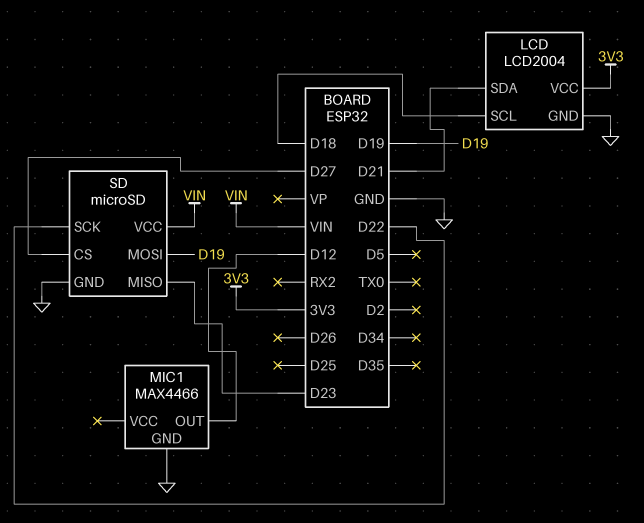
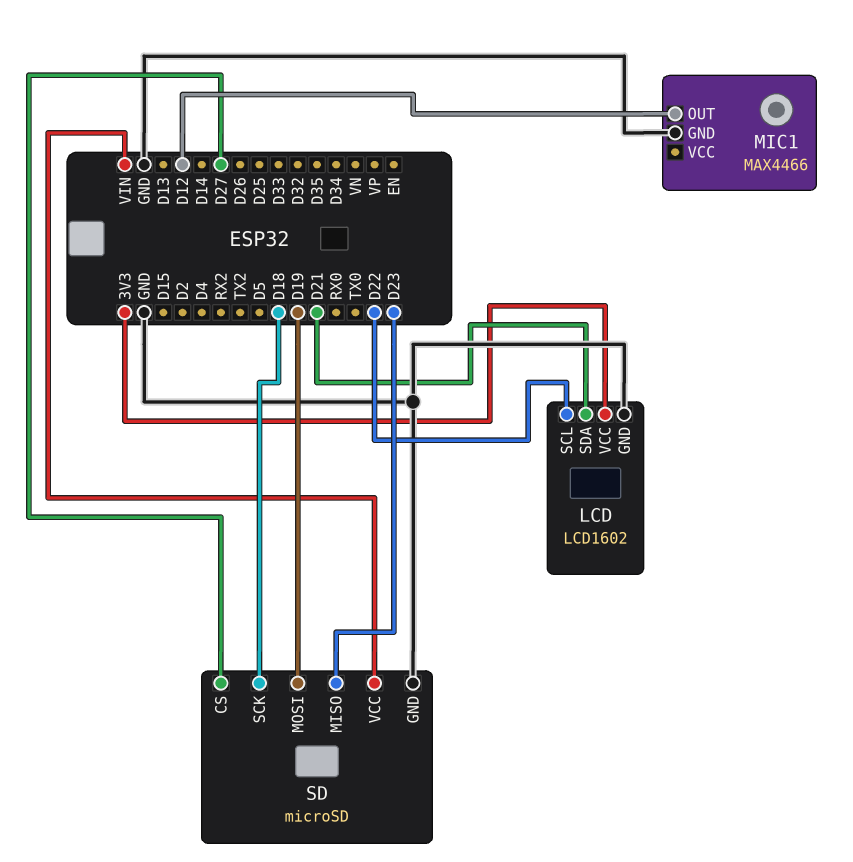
LCD: LCD2004 -> LCD1602
LCD pin SCL: D18 -> D22
SD pin SCK: D22 -> D18

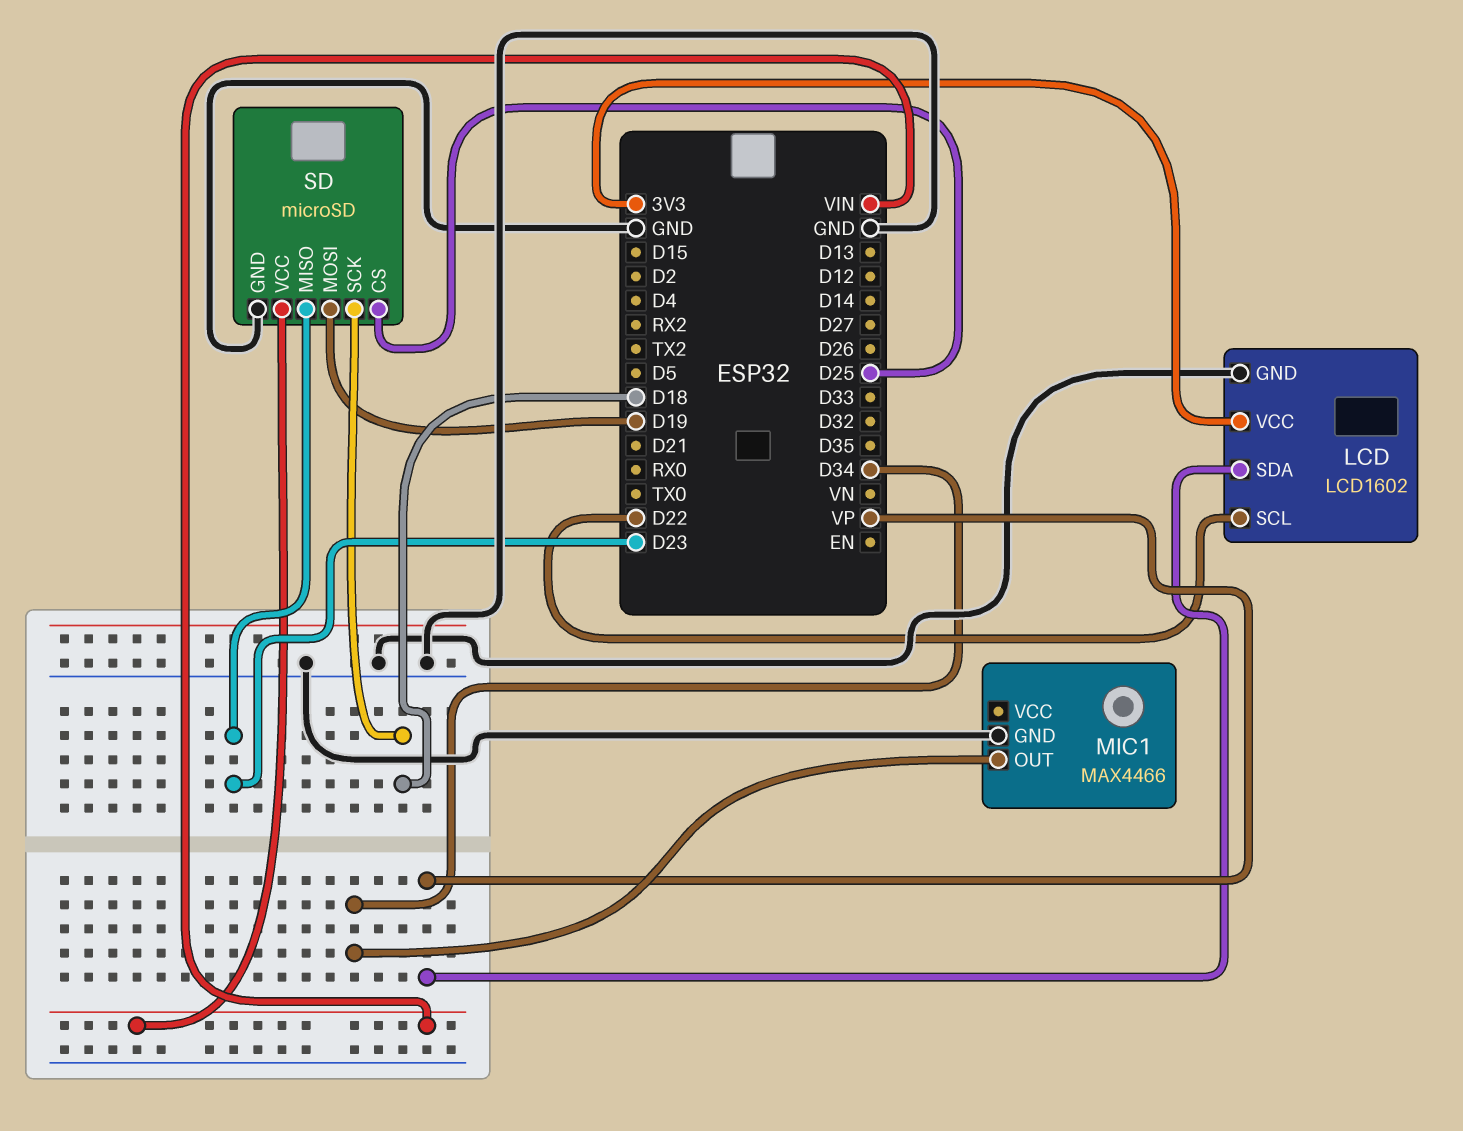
LCD pin SDA: D21 -> VP
MIC1 pin OUT: D12 -> D34
SD pin CS: D27 -> D25

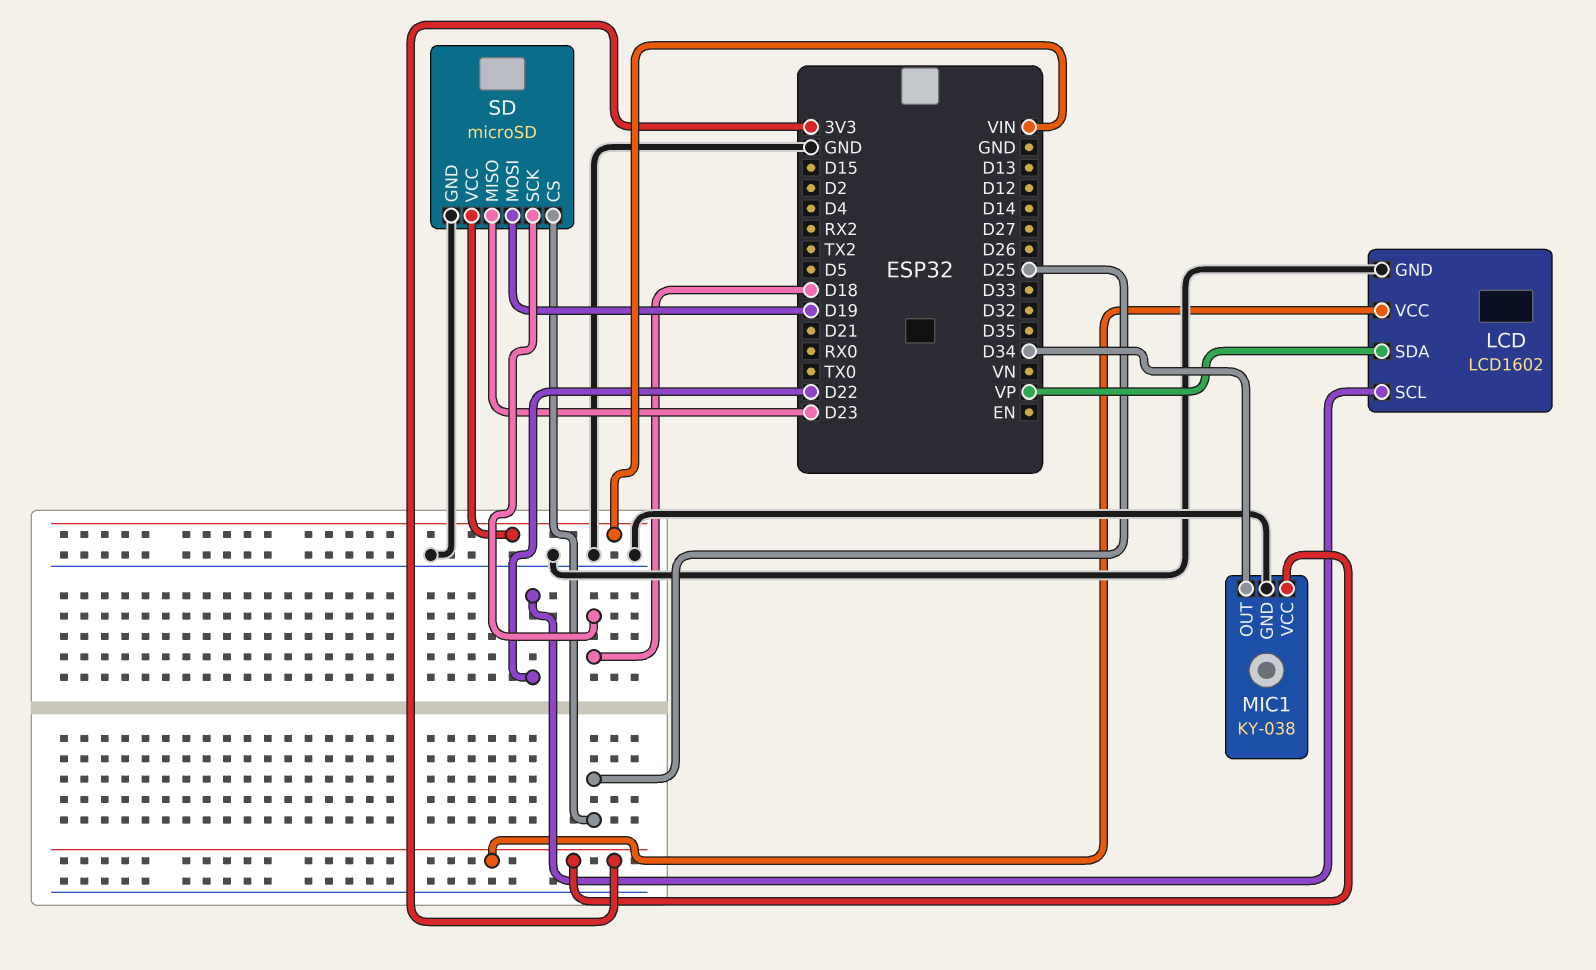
MIC1: MAX4466 -> KY-038
MIC1 pin VCC: none -> 3V3

